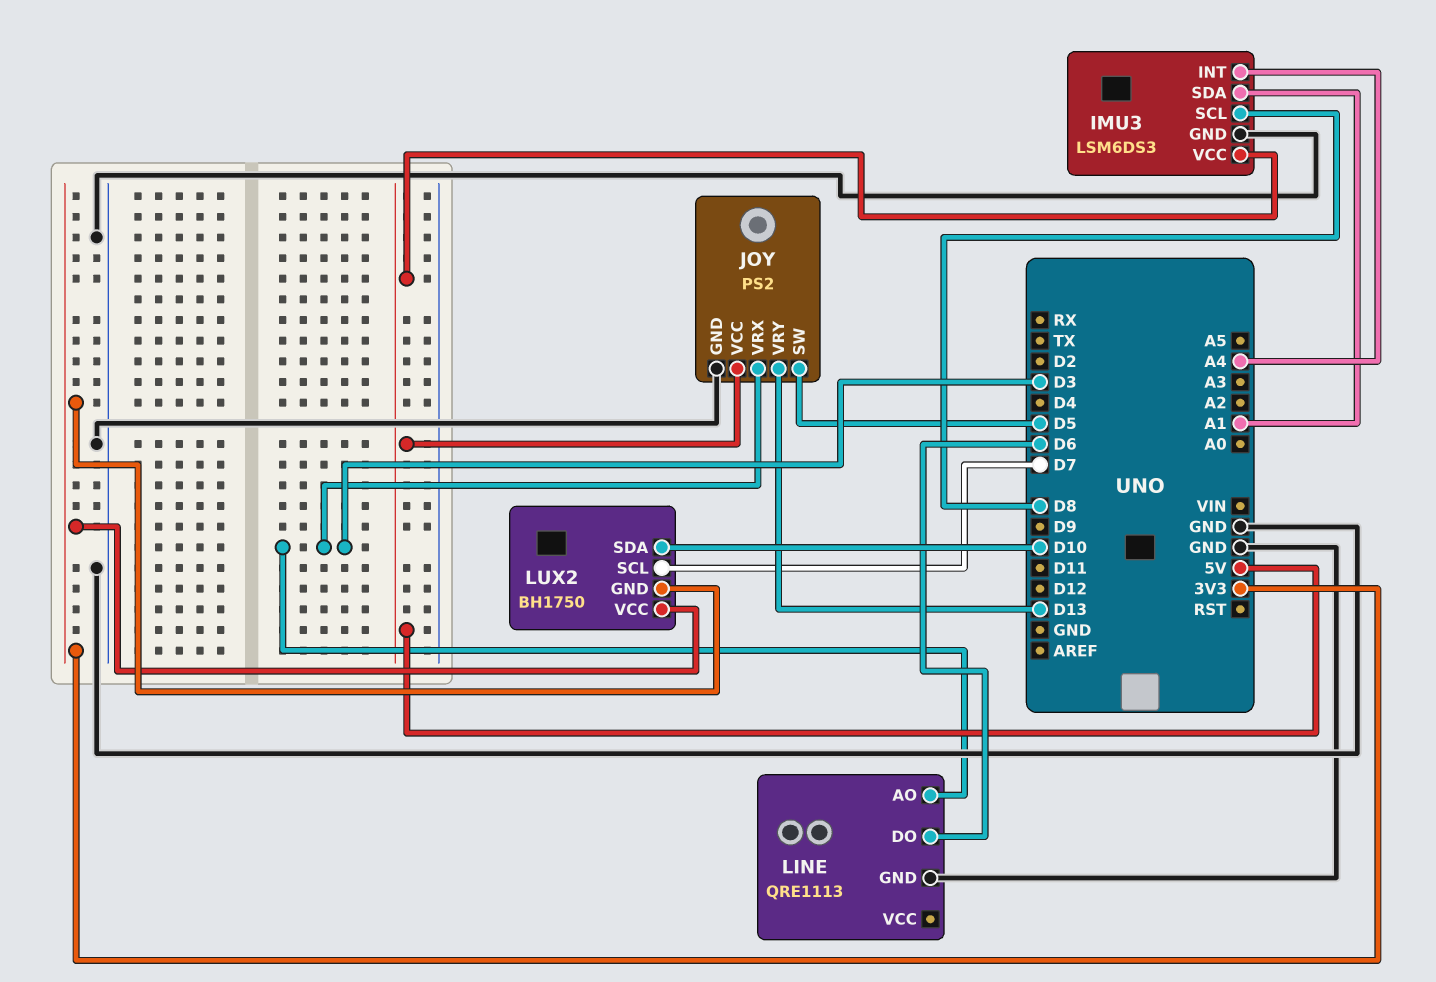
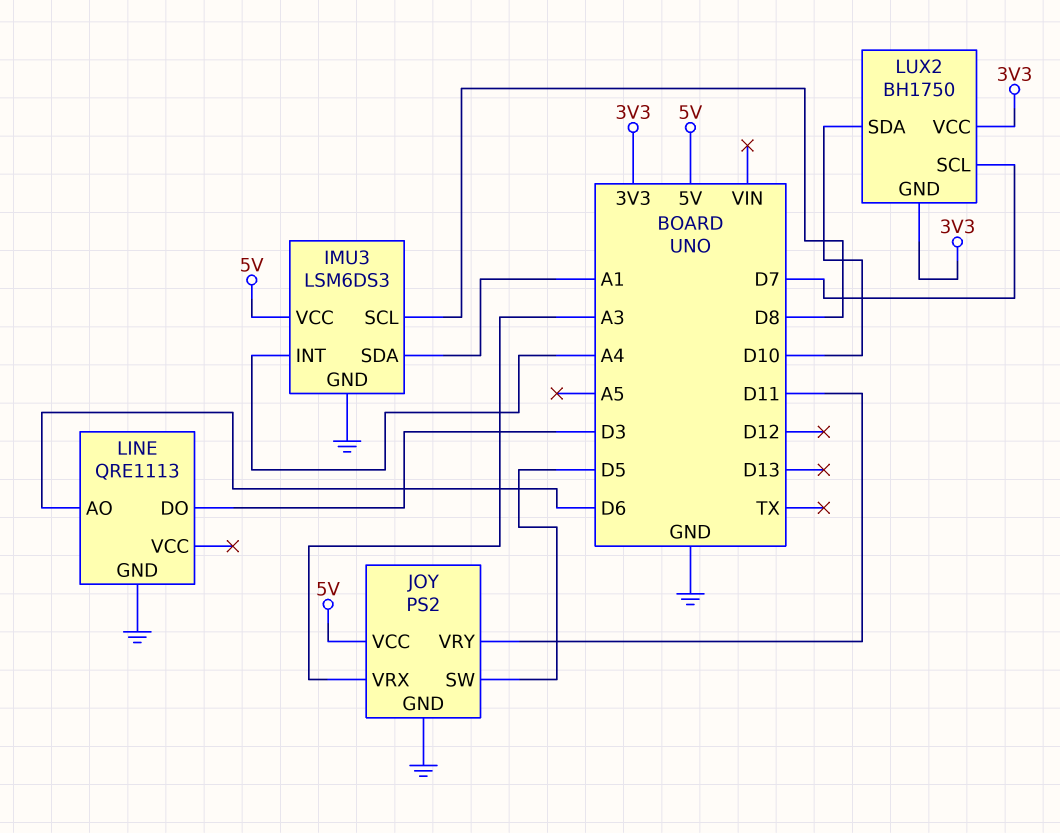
JOY pin VRX: D3 -> A3
JOY pin VRY: D13 -> D11
LINE pin AO: D3 -> D6
LINE pin DO: D6 -> D3

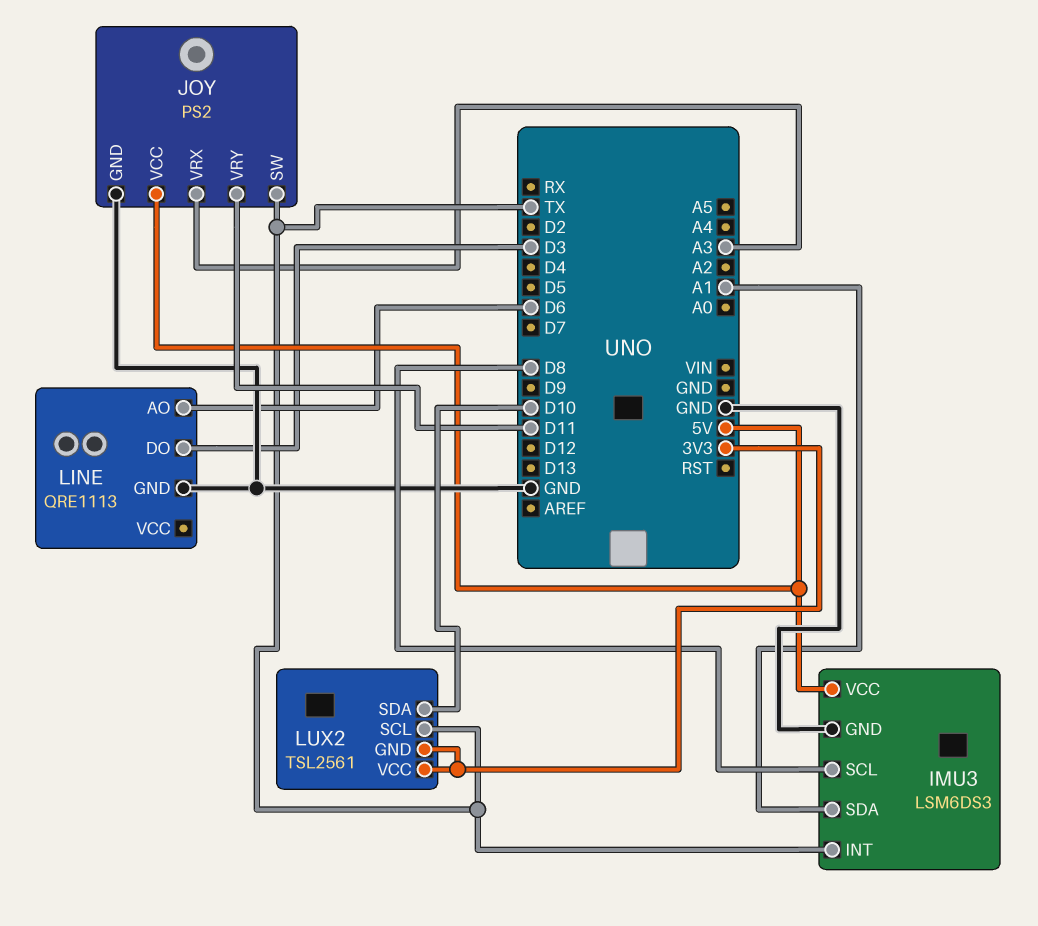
IMU3 pin INT: A4 -> TX
JOY pin SW: D5 -> TX
LUX2: BH1750 -> TSL2561
LUX2 pin SCL: D7 -> TX

